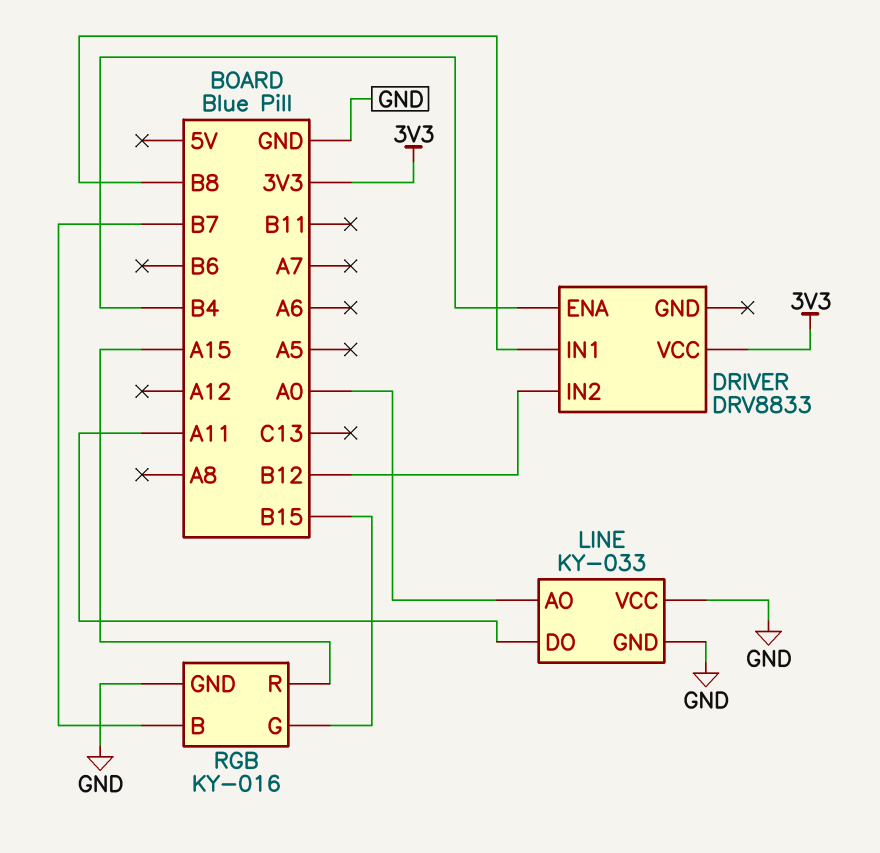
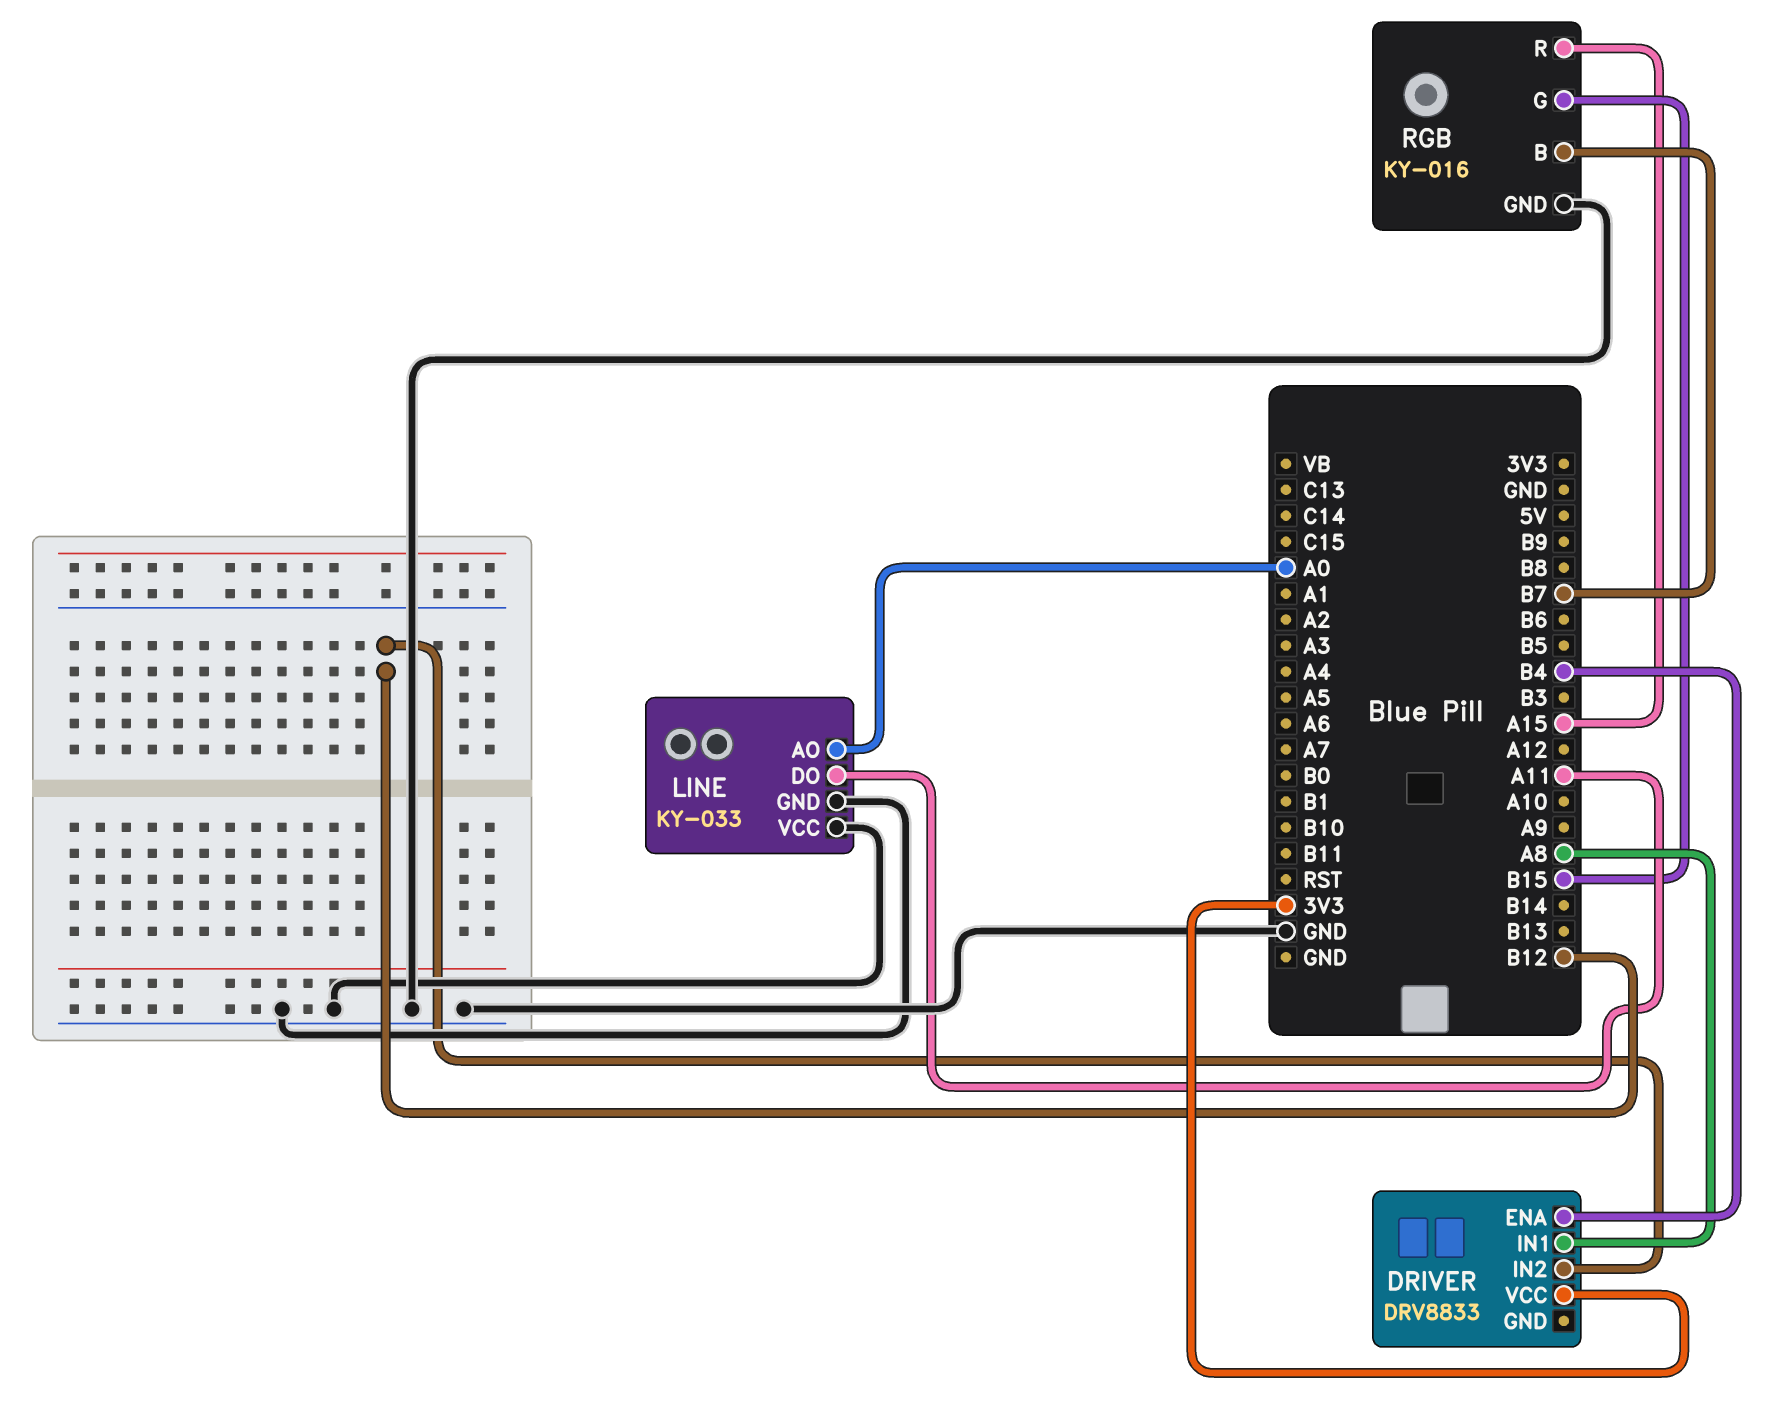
DRIVER pin IN1: B8 -> A8

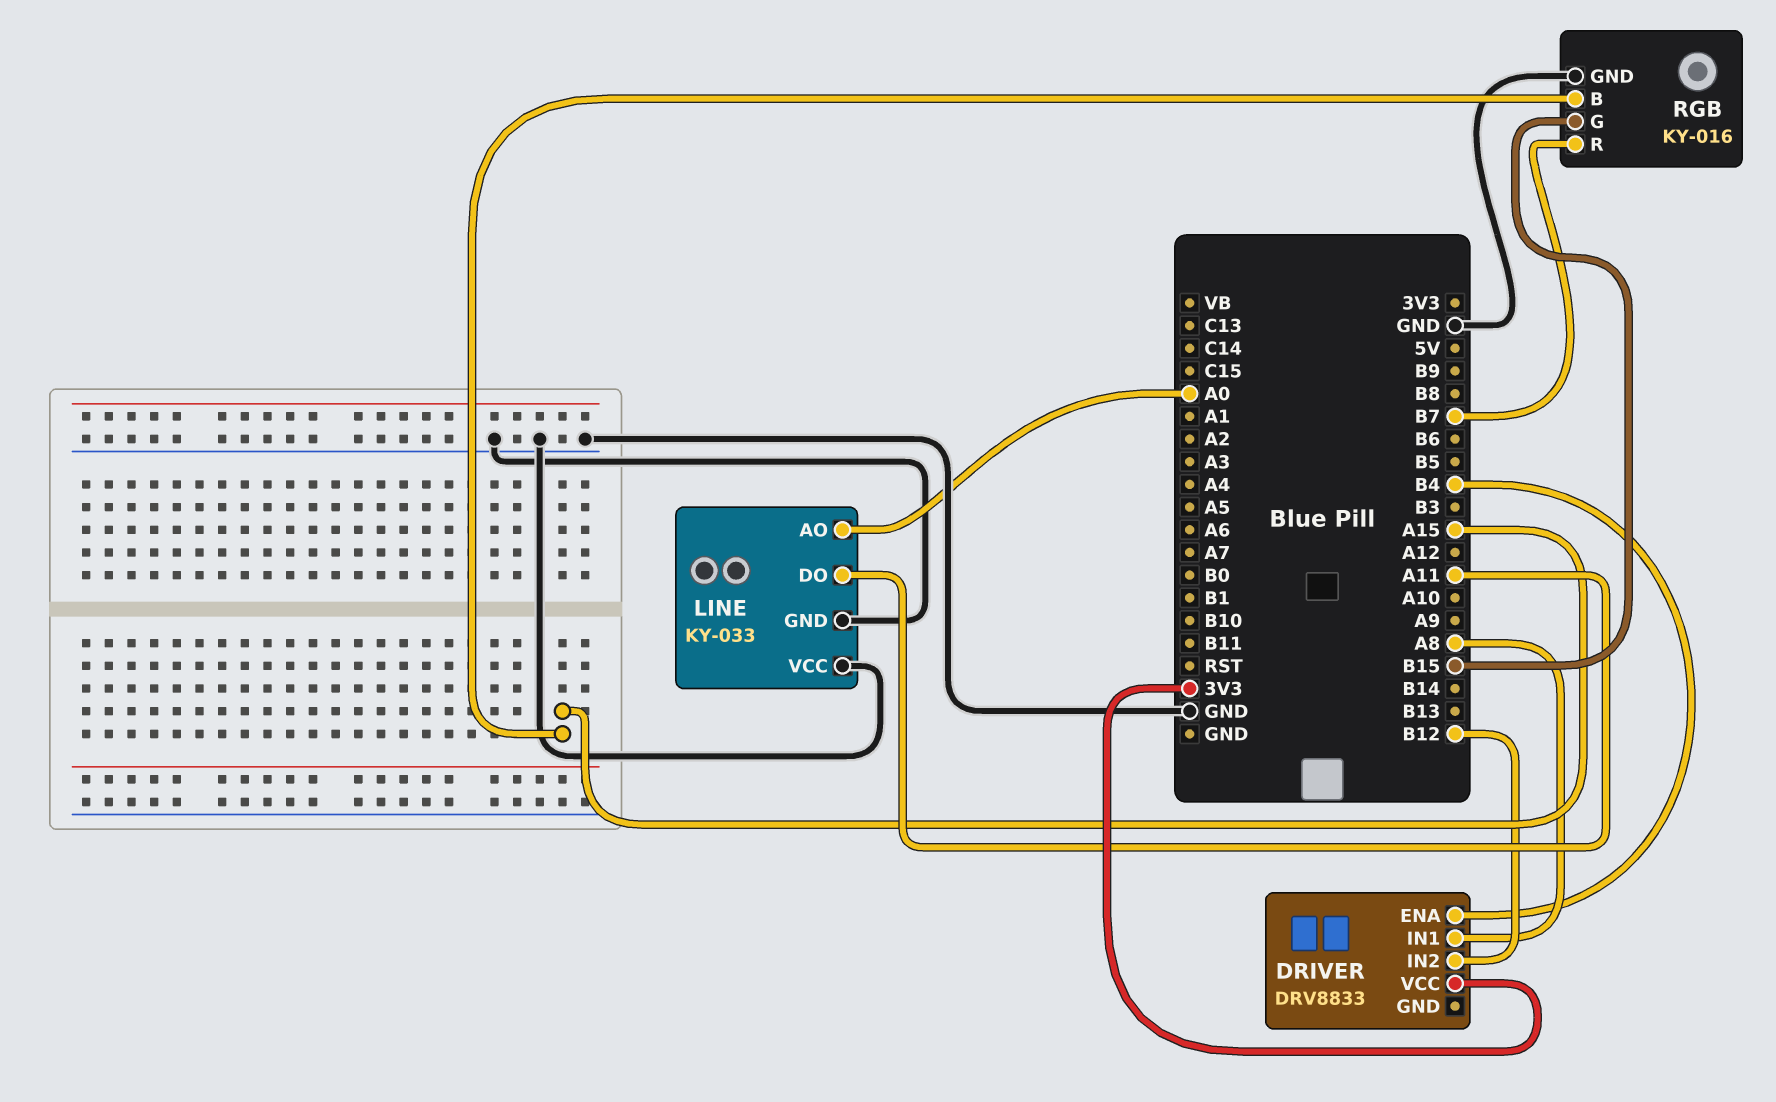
RGB pin B: B7 -> A15
RGB pin R: A15 -> B7

